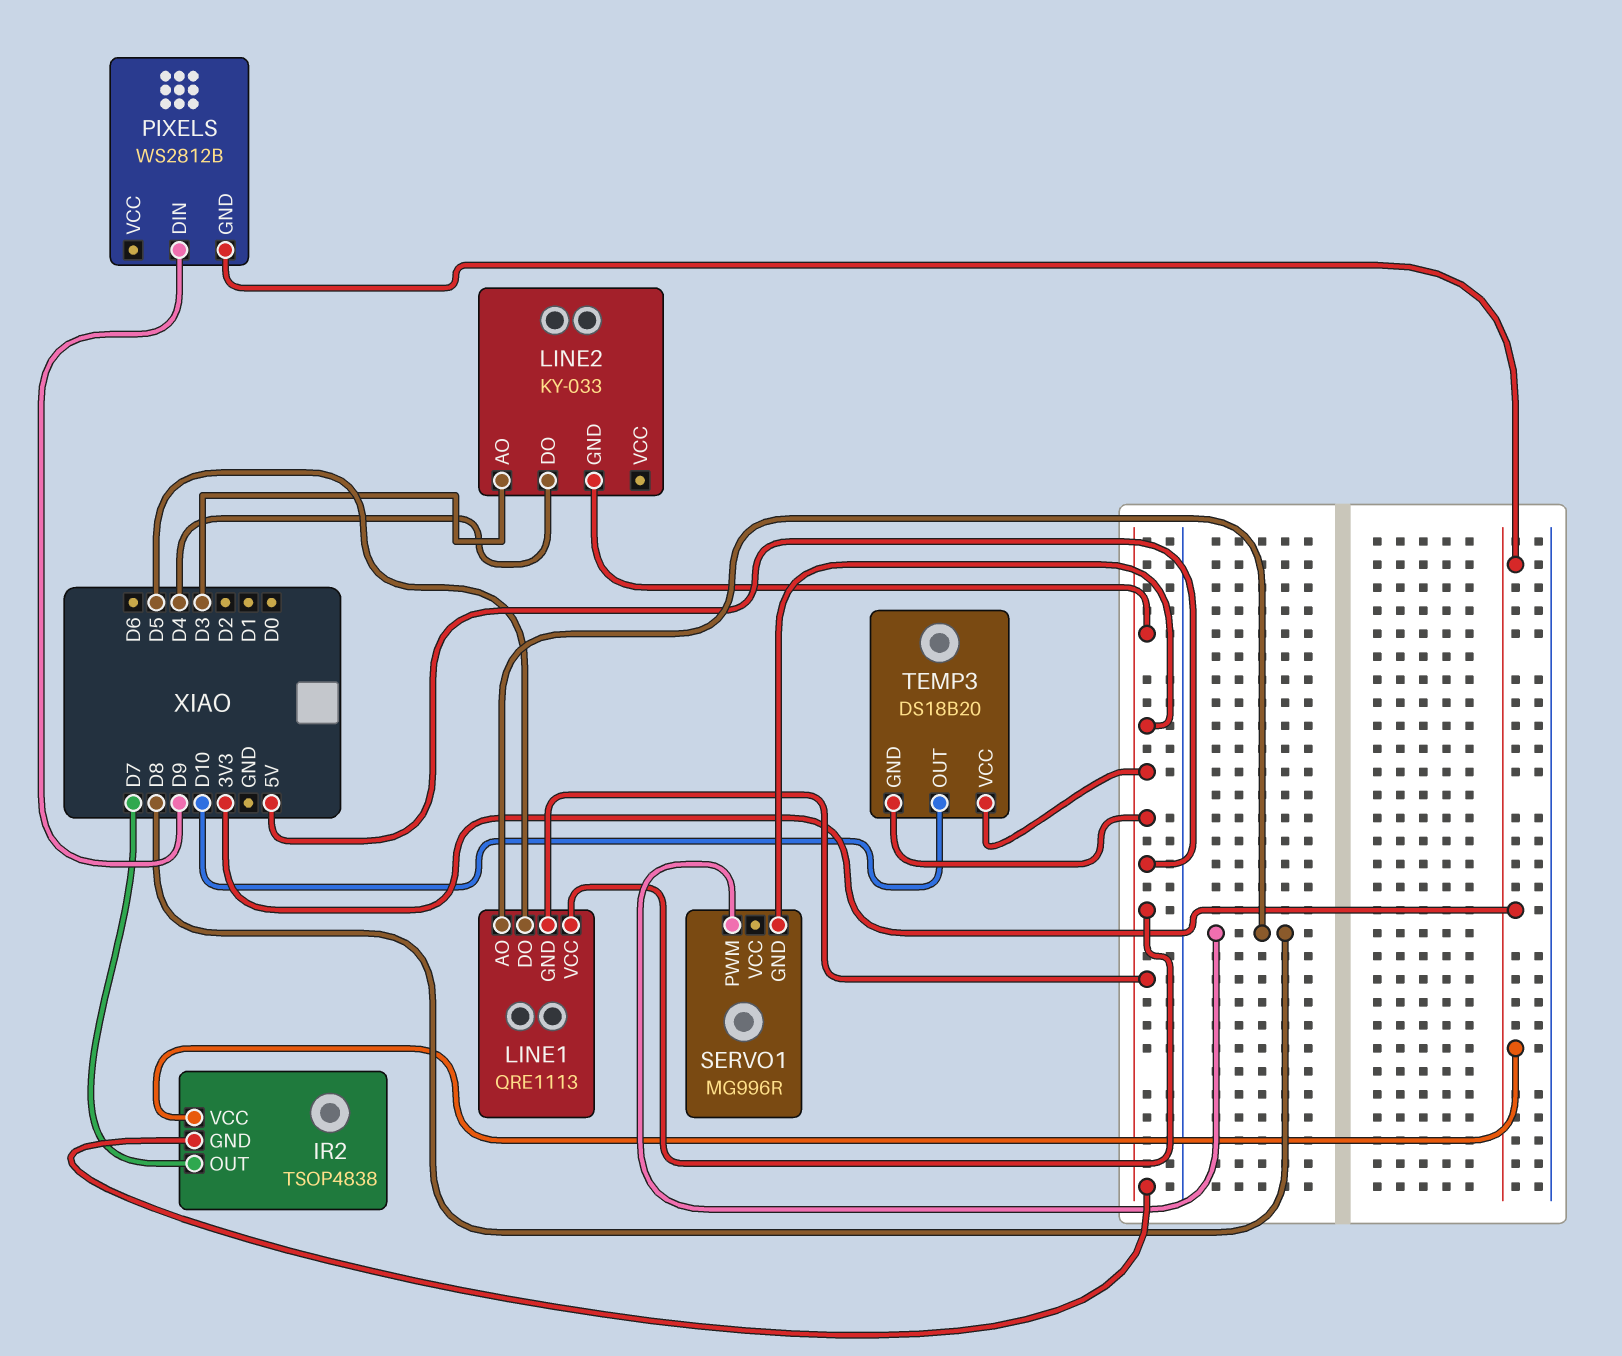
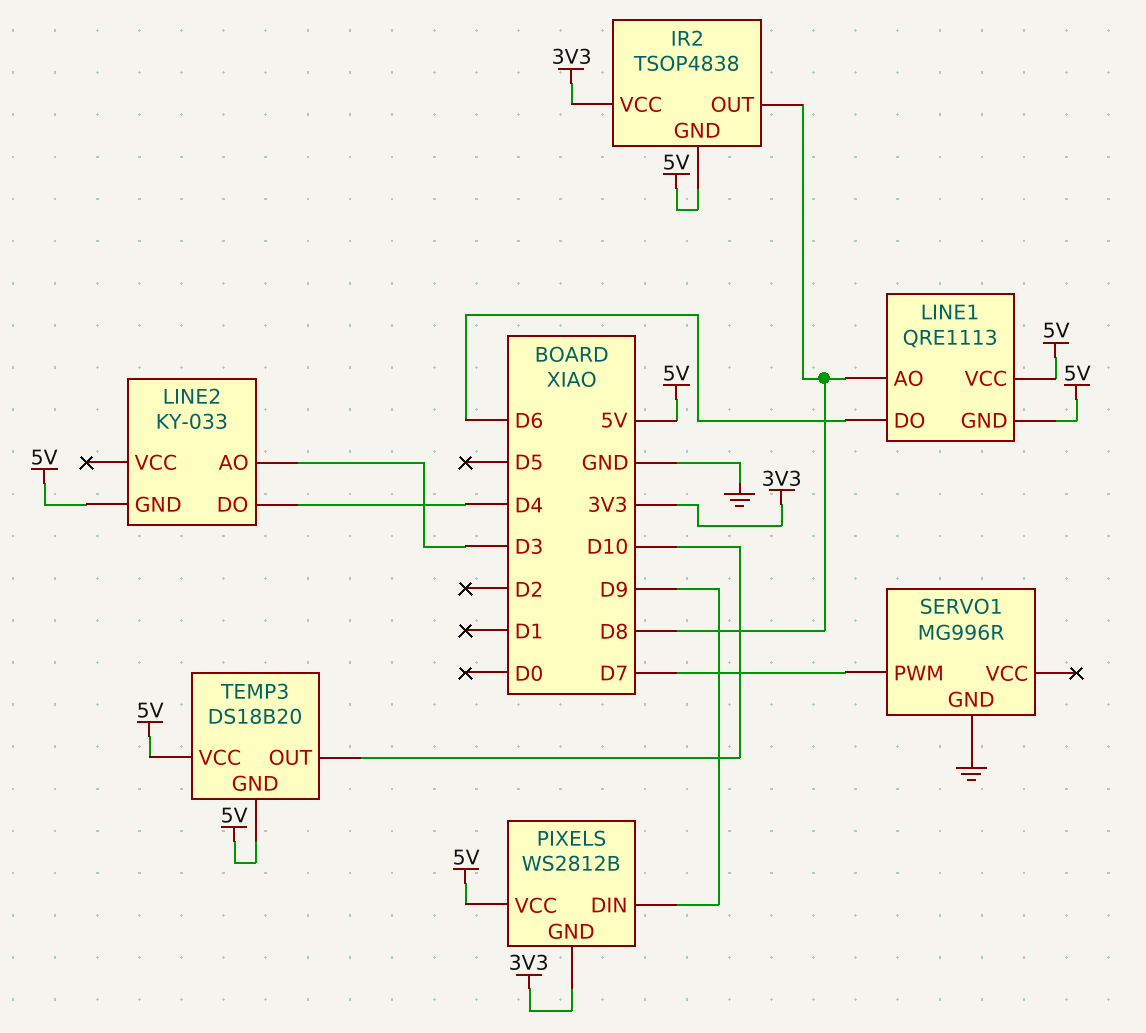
IR2 pin OUT: D7 -> D8
LINE1 pin DO: D5 -> D6
PIXELS pin VCC: none -> 5V
SERVO1 pin GND: 5V -> GND
SERVO1 pin PWM: D8 -> D7

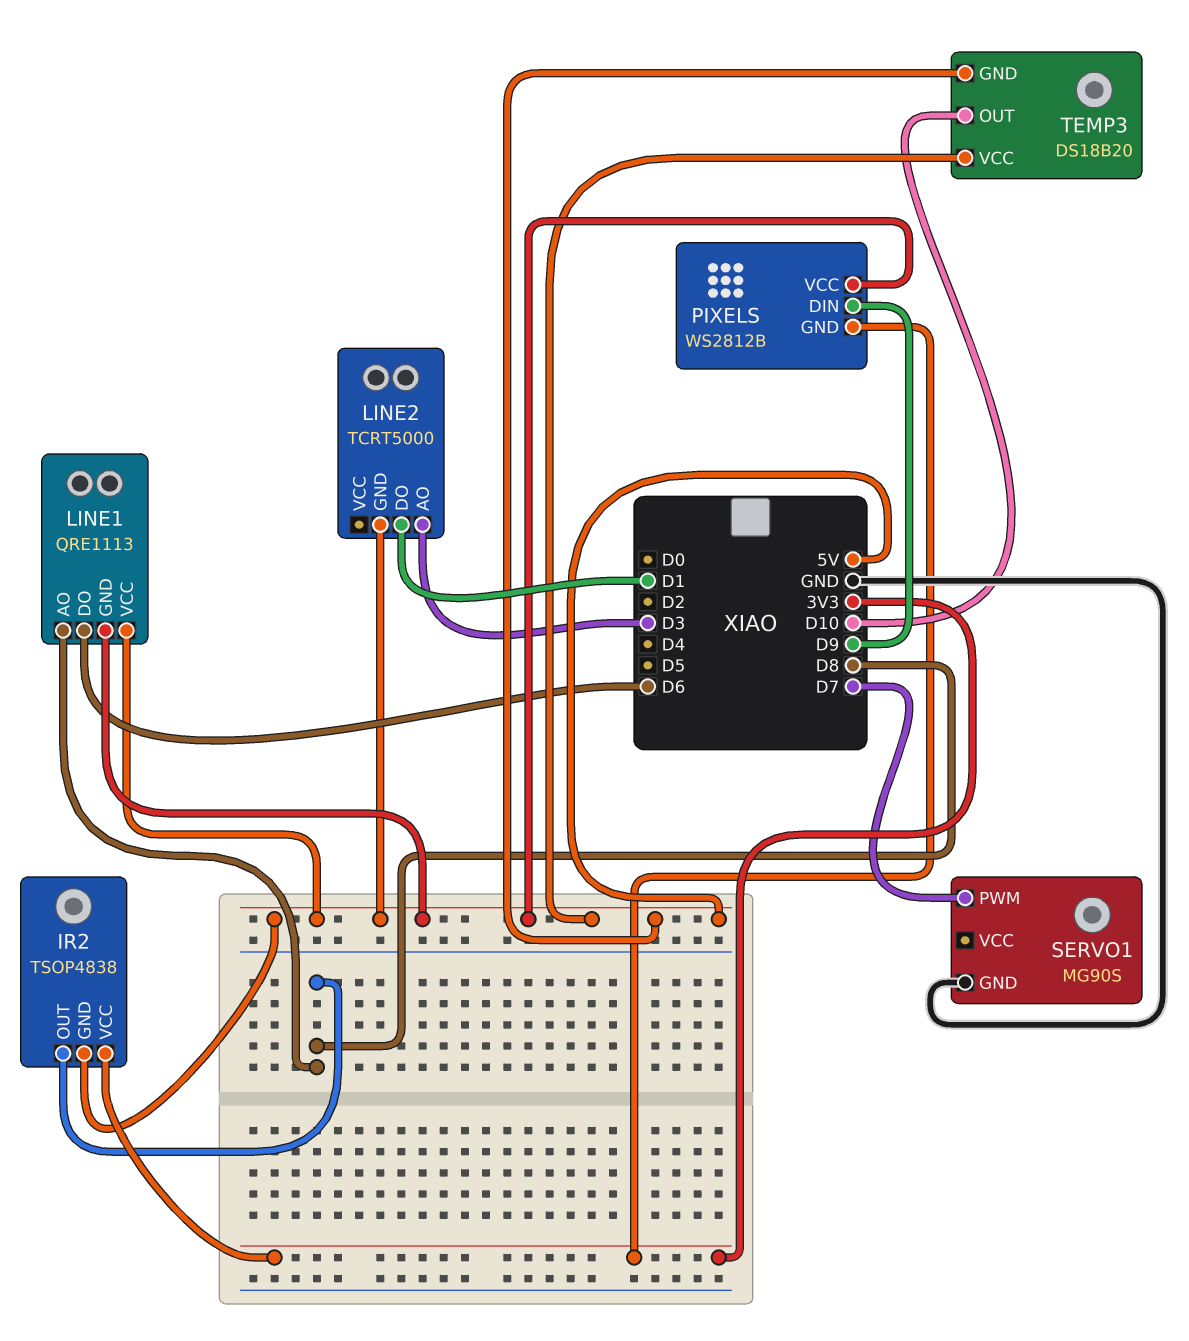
LINE2: KY-033 -> TCRT5000
LINE2 pin DO: D4 -> D1
SERVO1: MG996R -> MG90S

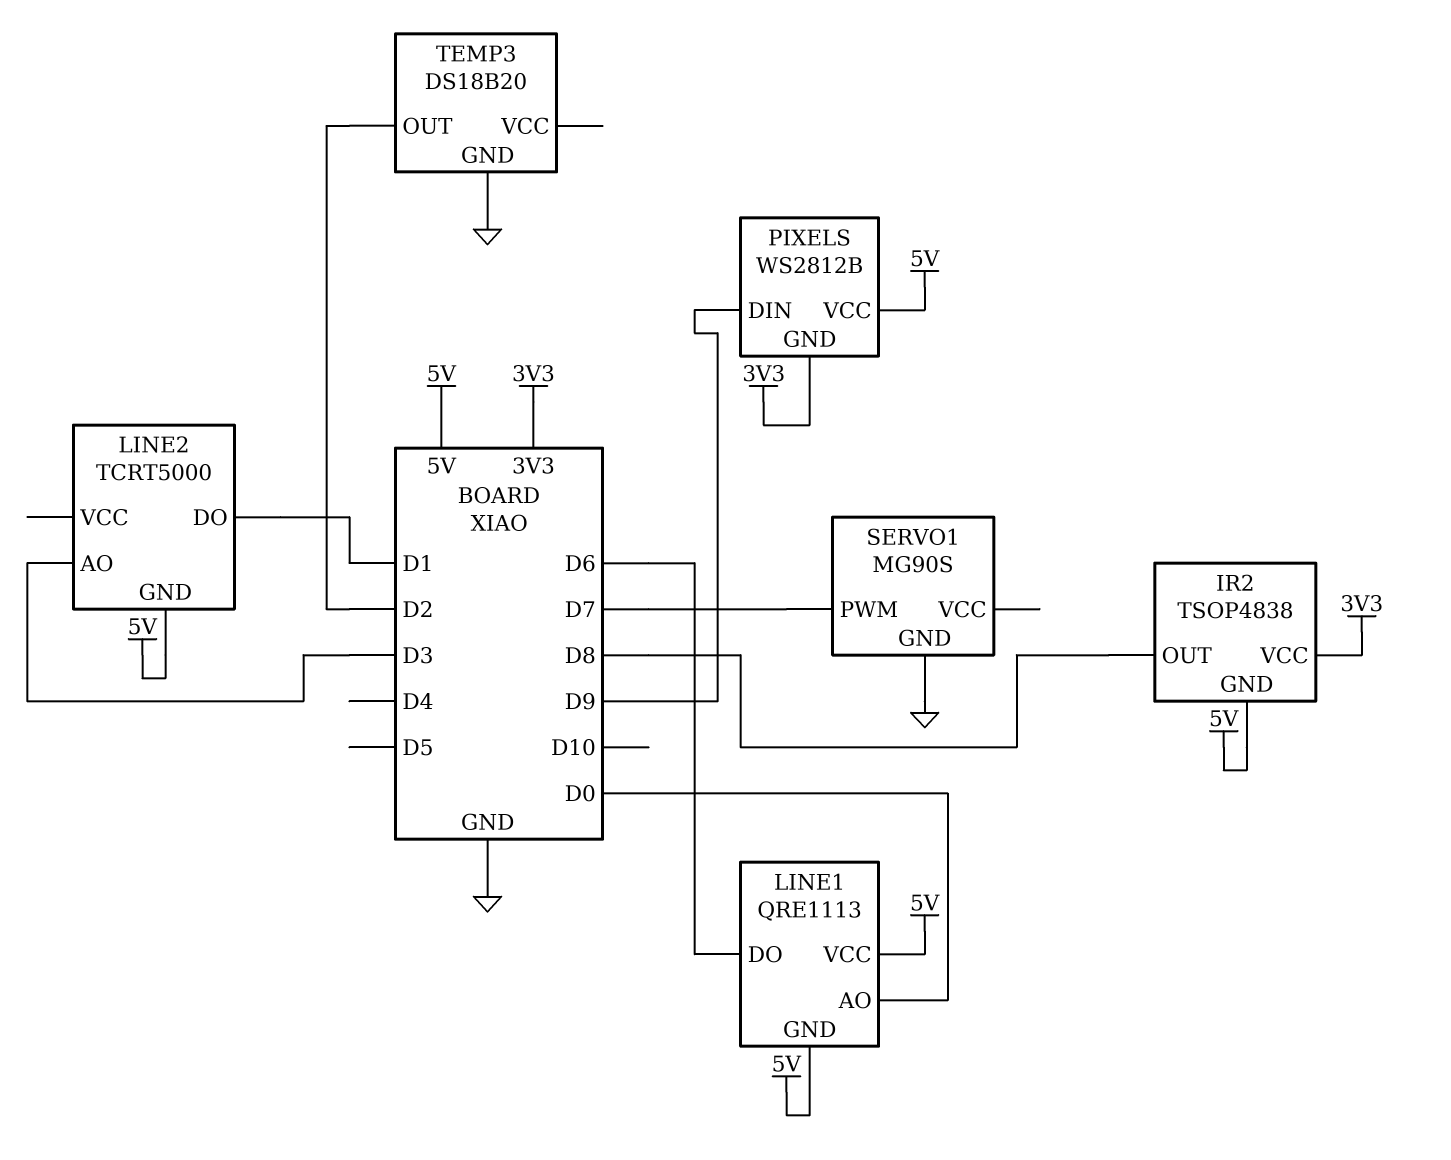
LINE1 pin AO: D8 -> D0
TEMP3 pin GND: 5V -> GND
TEMP3 pin OUT: D10 -> D2
TEMP3 pin VCC: 5V -> none

